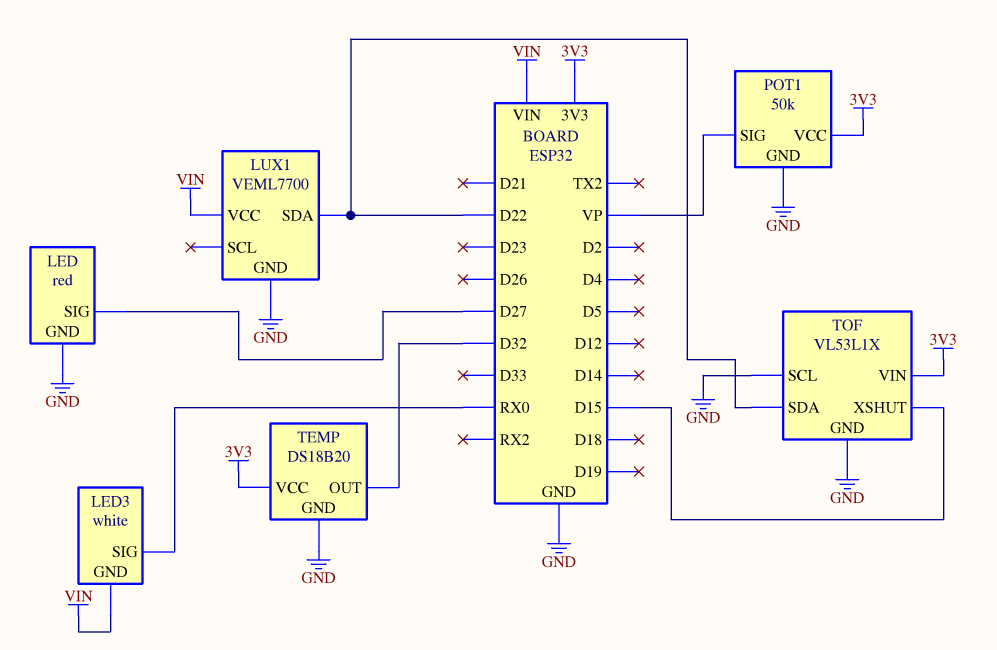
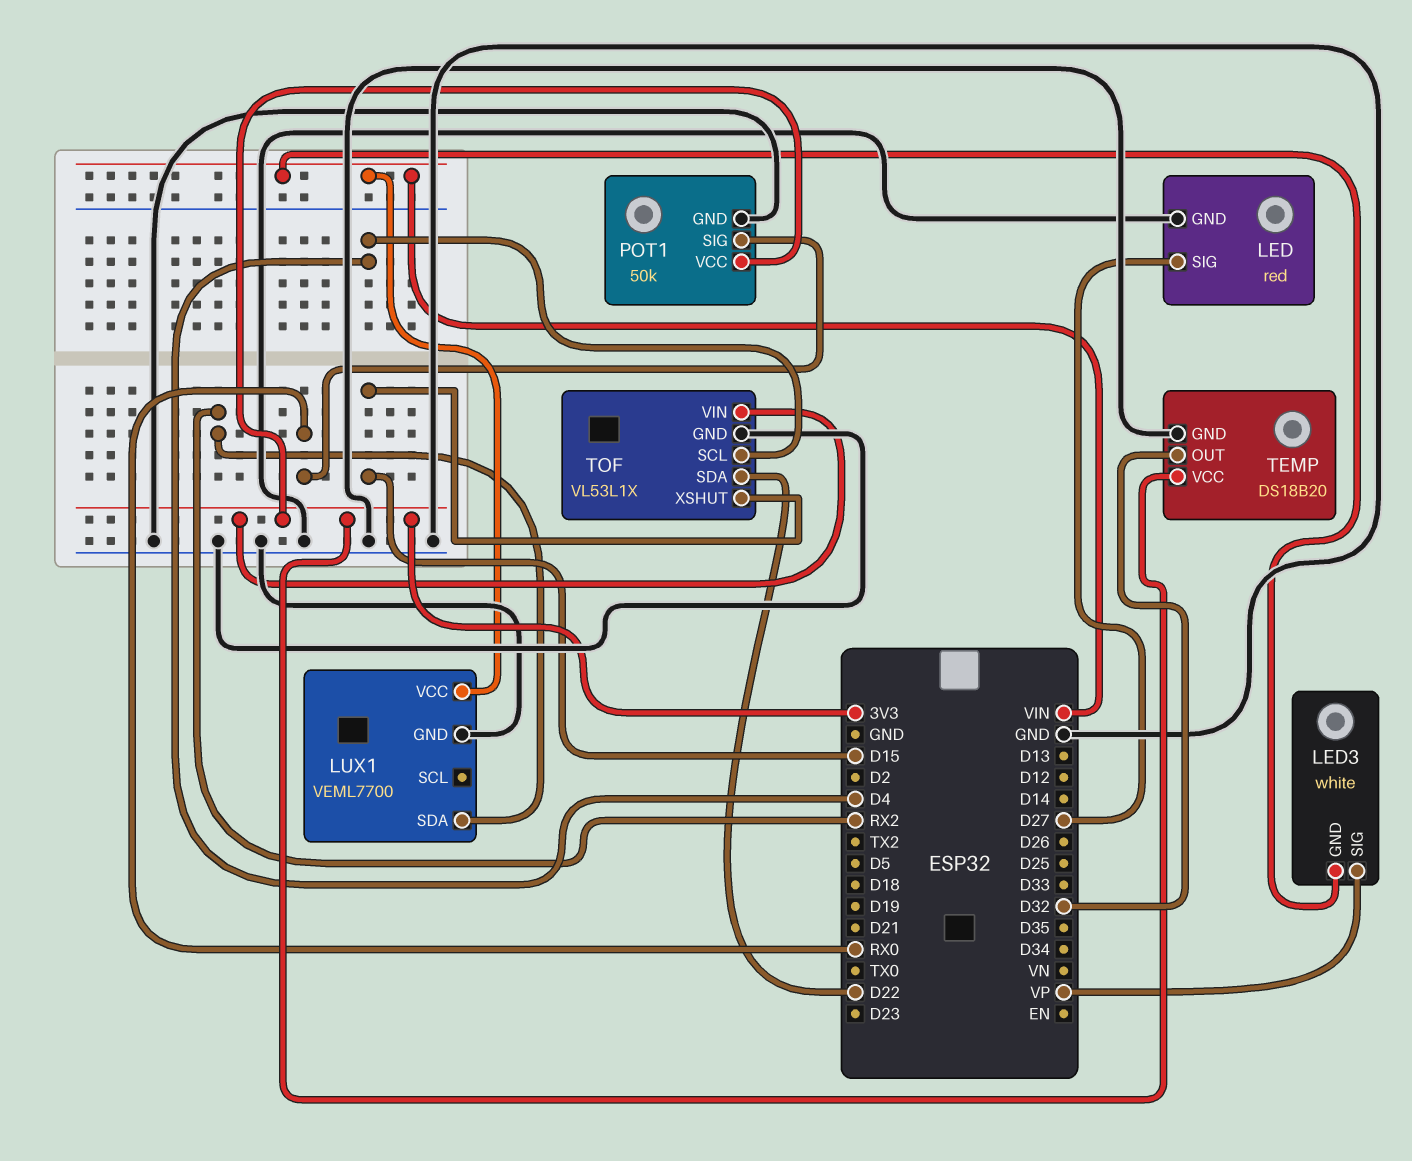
LED3 pin SIG: RX0 -> VP
LUX1 pin SDA: D22 -> RX2
POT1 pin SIG: VP -> RX0
TOF pin SCL: GND -> D4

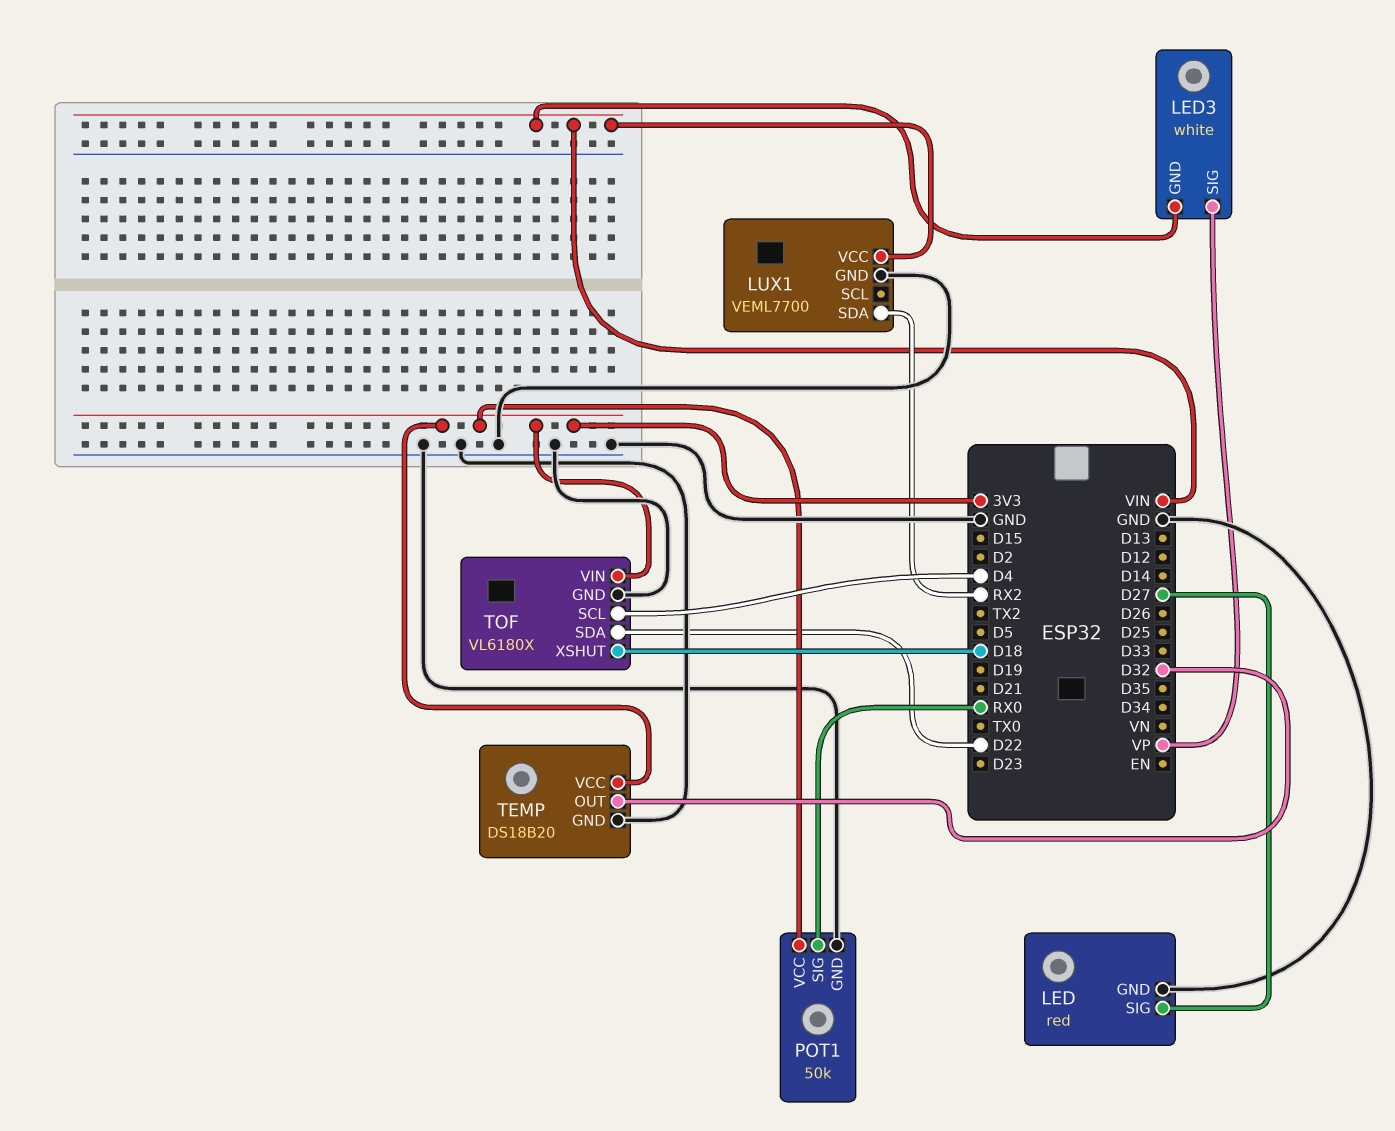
TOF: VL53L1X -> VL6180X
TOF pin XSHUT: D15 -> D18

